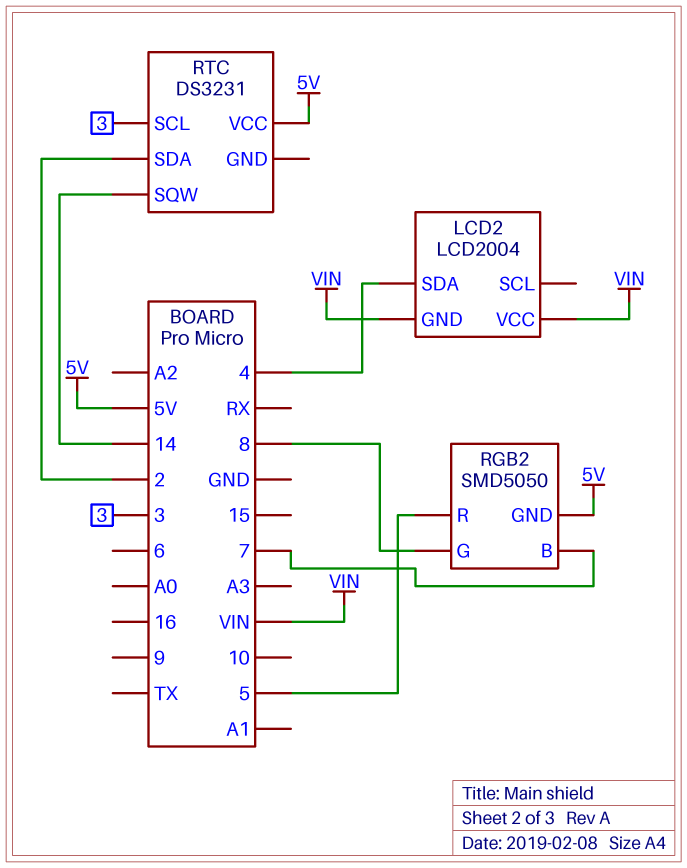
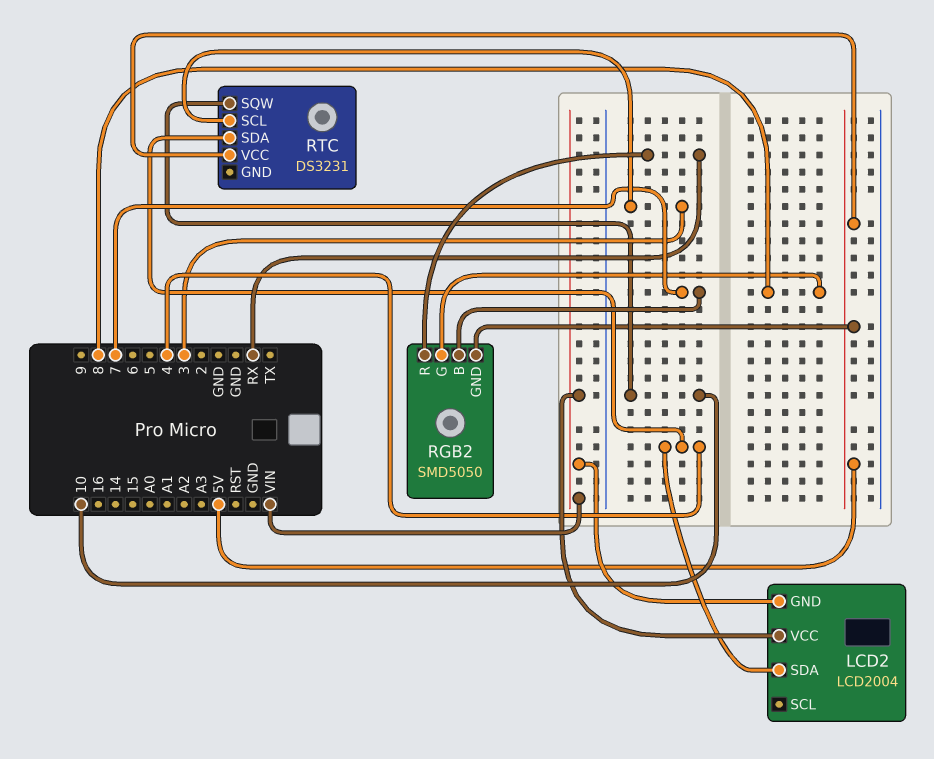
RGB2 pin R: 5 -> RX
RTC pin SDA: 2 -> 4
RTC pin SQW: 14 -> 10

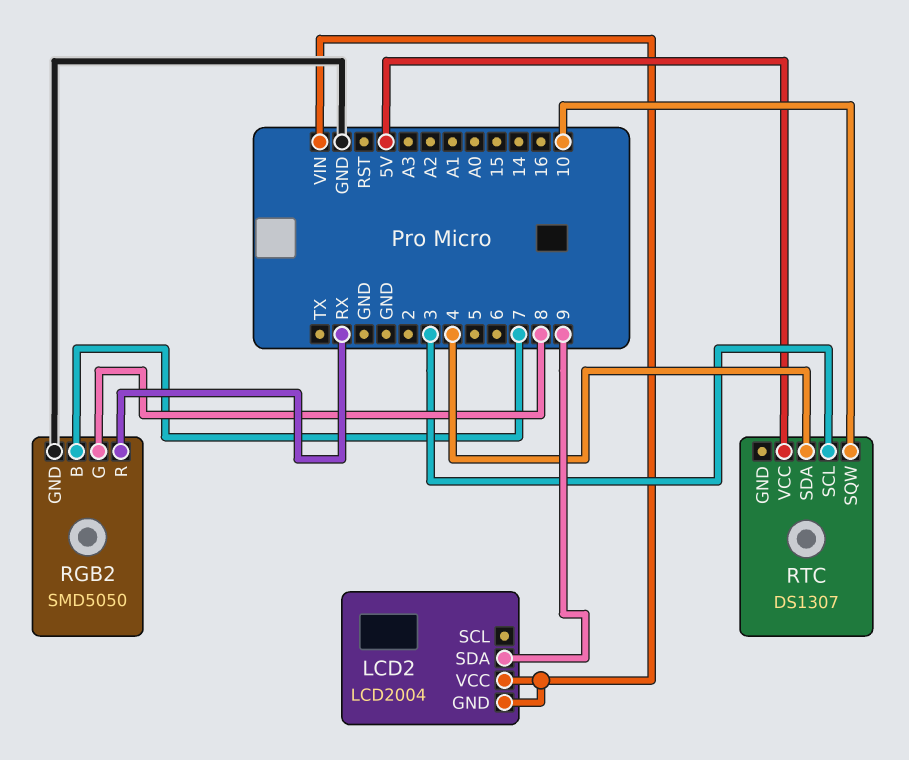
LCD2 pin SDA: 4 -> 9
RGB2 pin GND: 5V -> GND
RTC: DS3231 -> DS1307

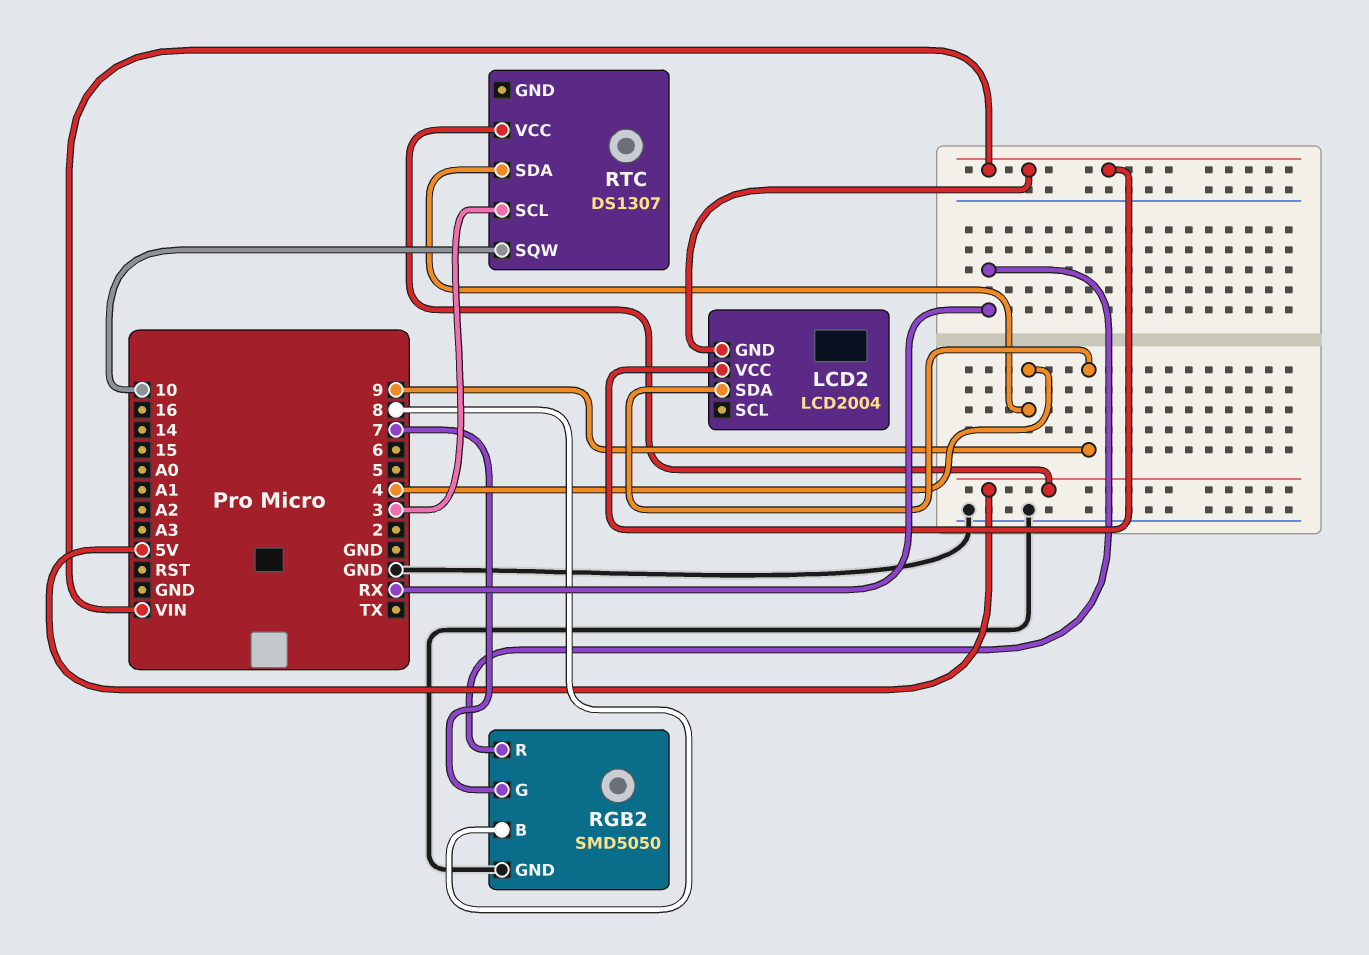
RGB2 pin B: 7 -> 8
RGB2 pin G: 8 -> 7

